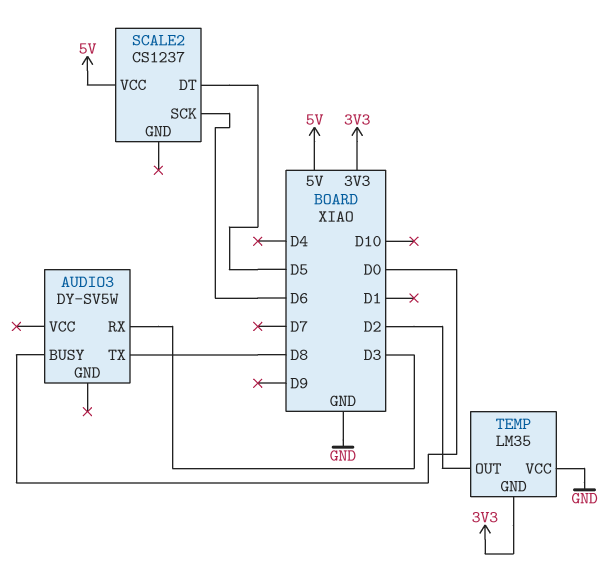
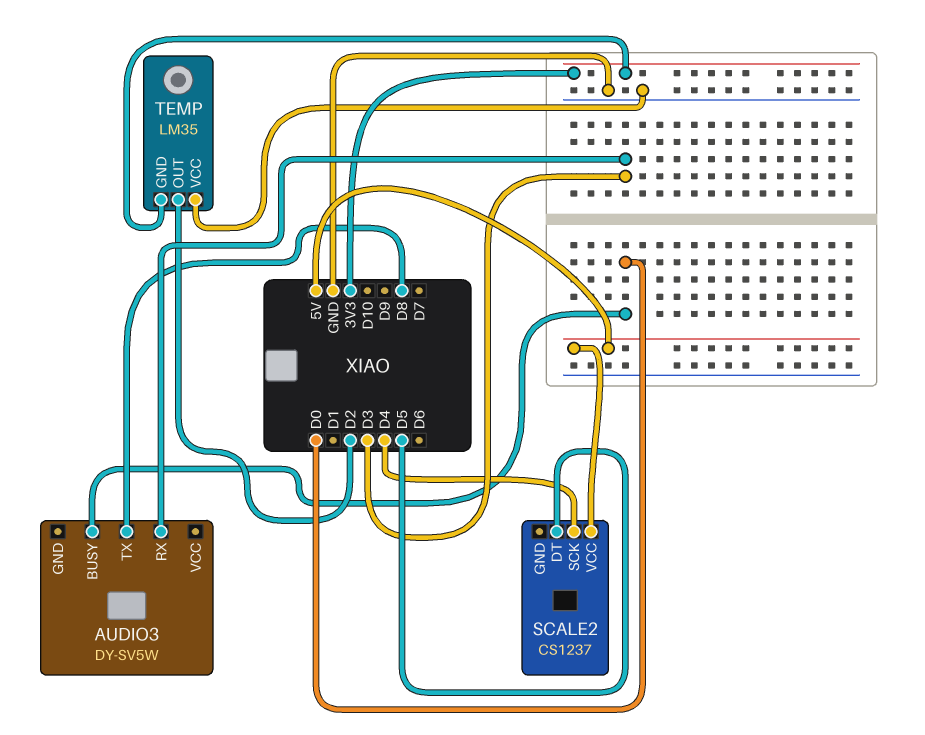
SCALE2 pin SCK: D6 -> D4

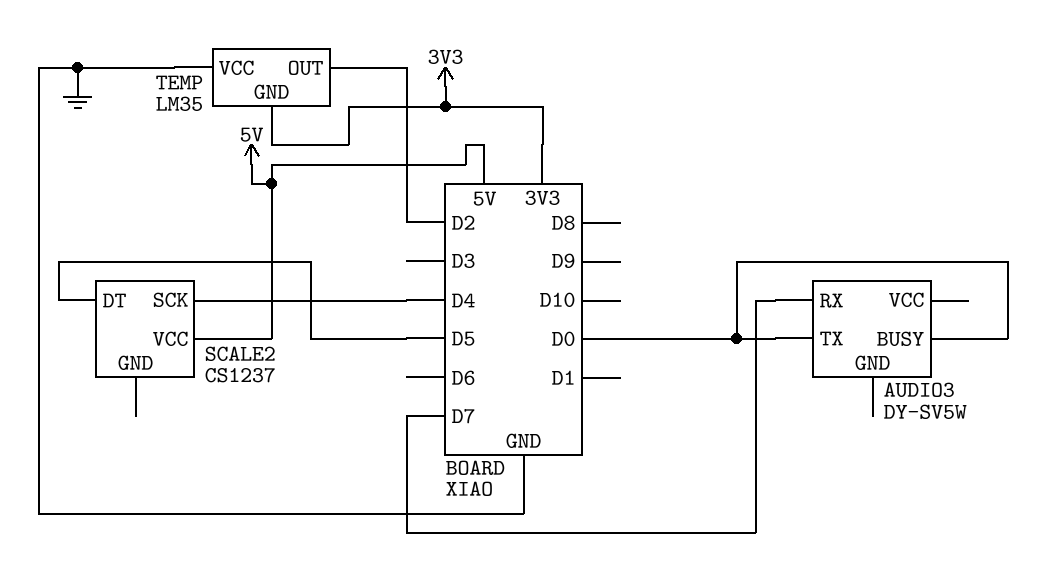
AUDIO3 pin RX: D3 -> D7
AUDIO3 pin TX: D8 -> D0

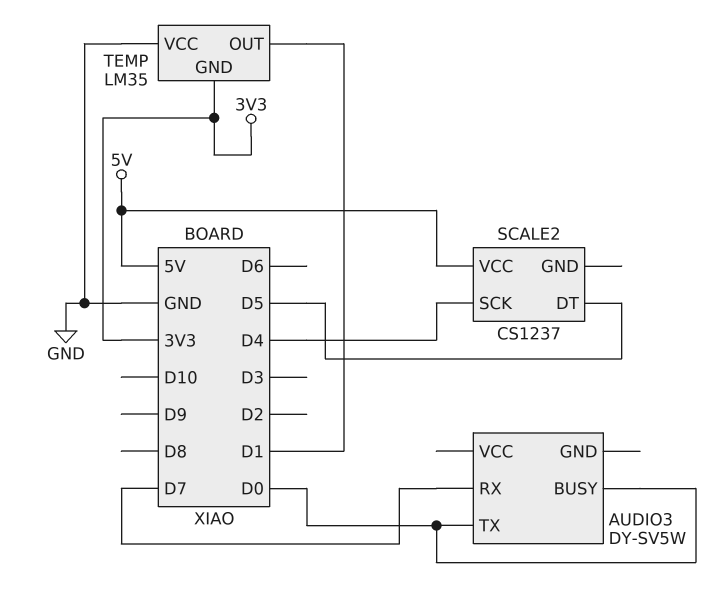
TEMP pin OUT: D2 -> D1

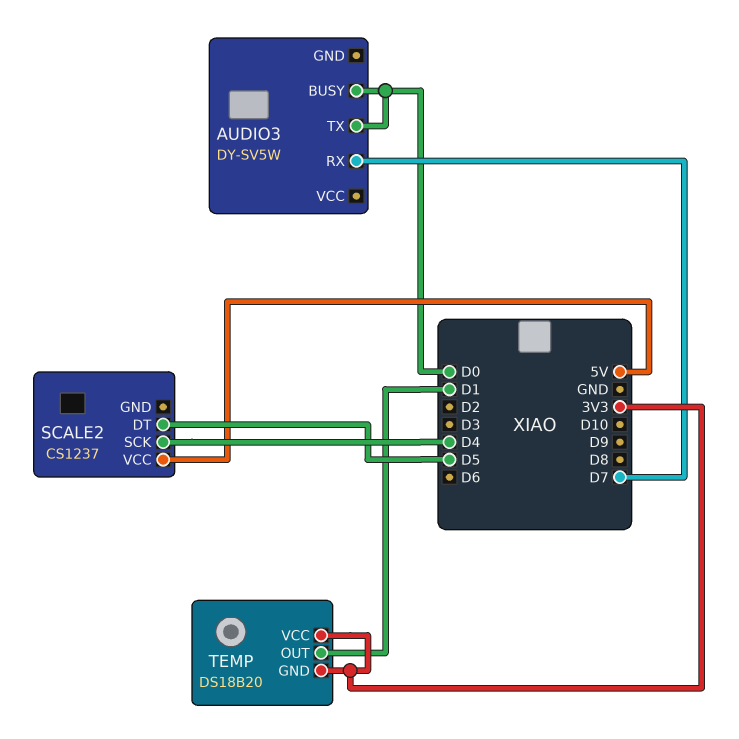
TEMP: LM35 -> DS18B20
TEMP pin VCC: GND -> 3V3

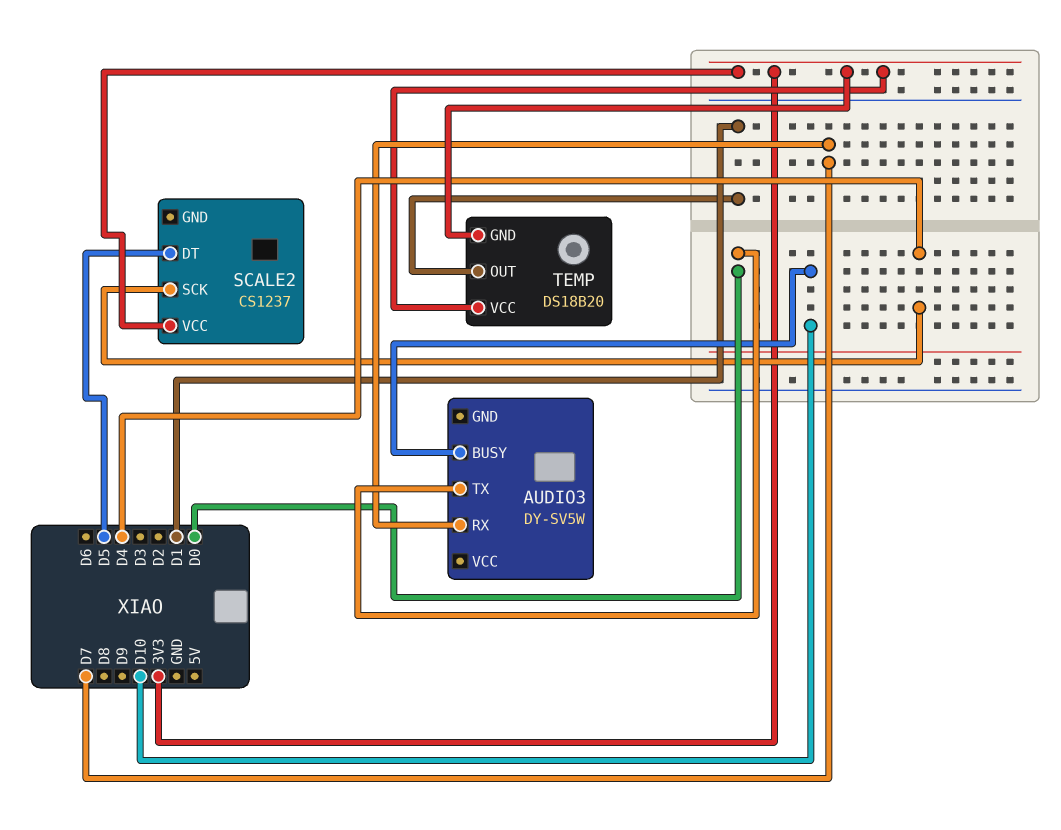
AUDIO3 pin BUSY: D0 -> D10
SCALE2 pin VCC: 5V -> 3V3

